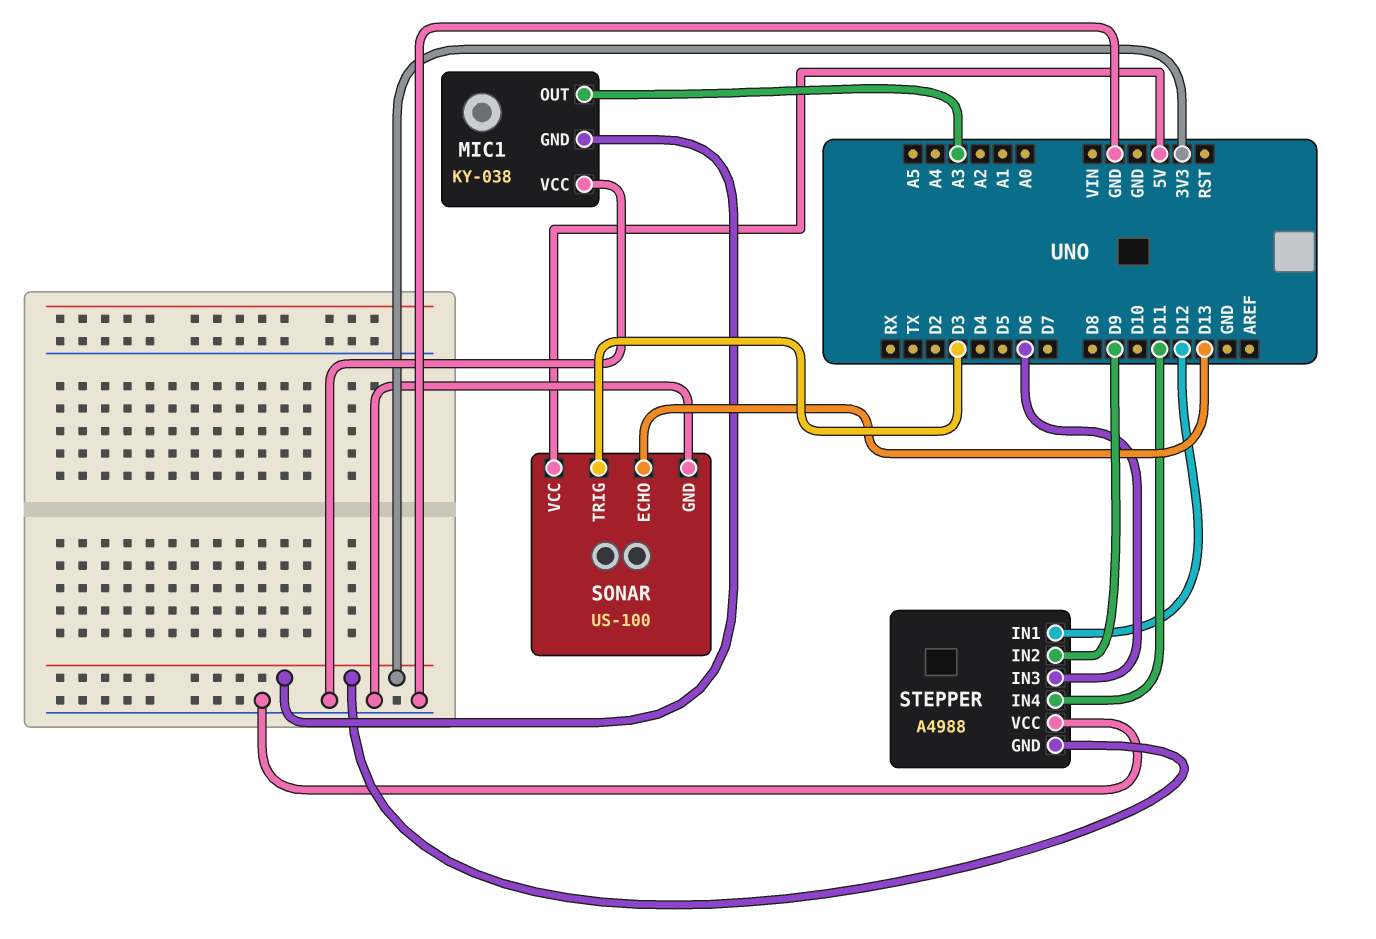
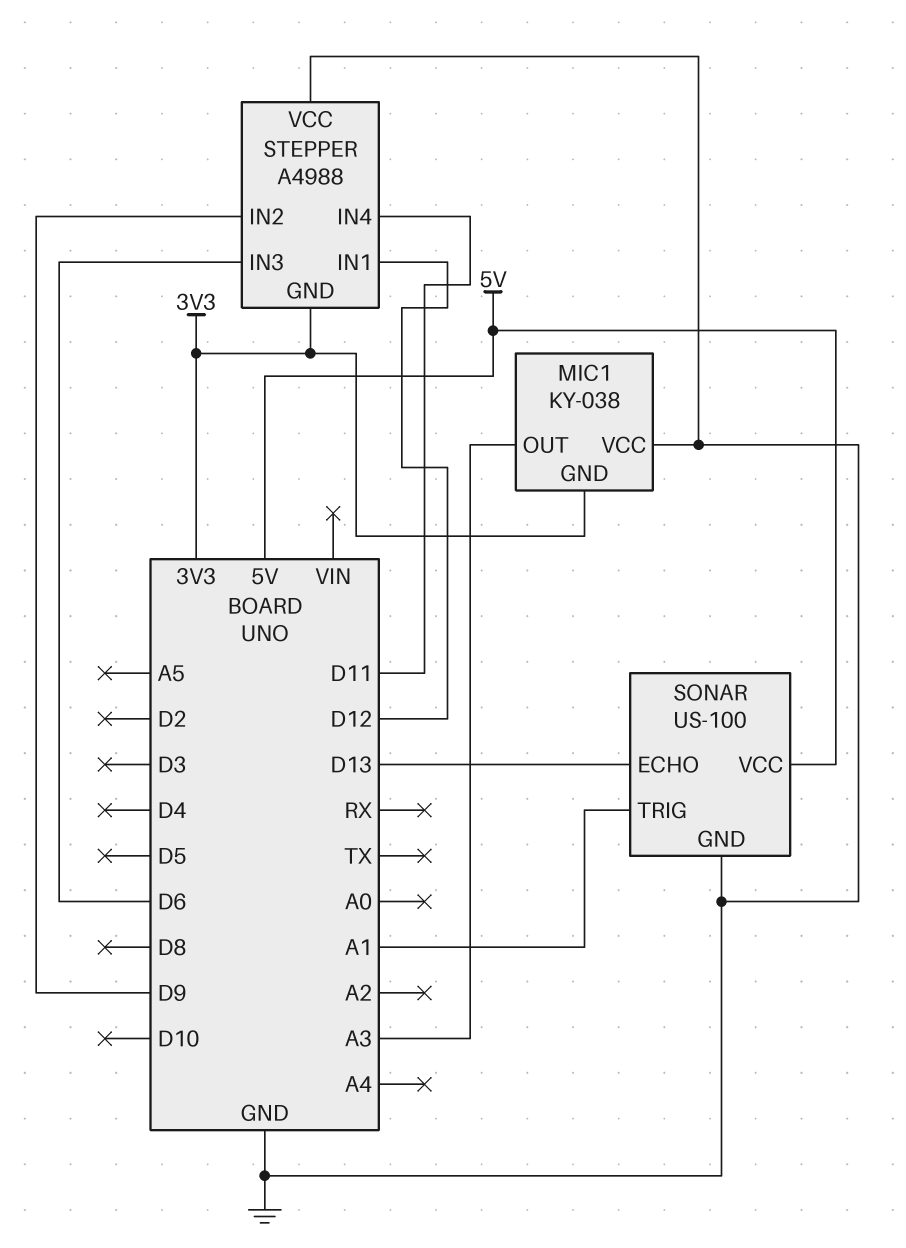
SONAR pin TRIG: D3 -> A1

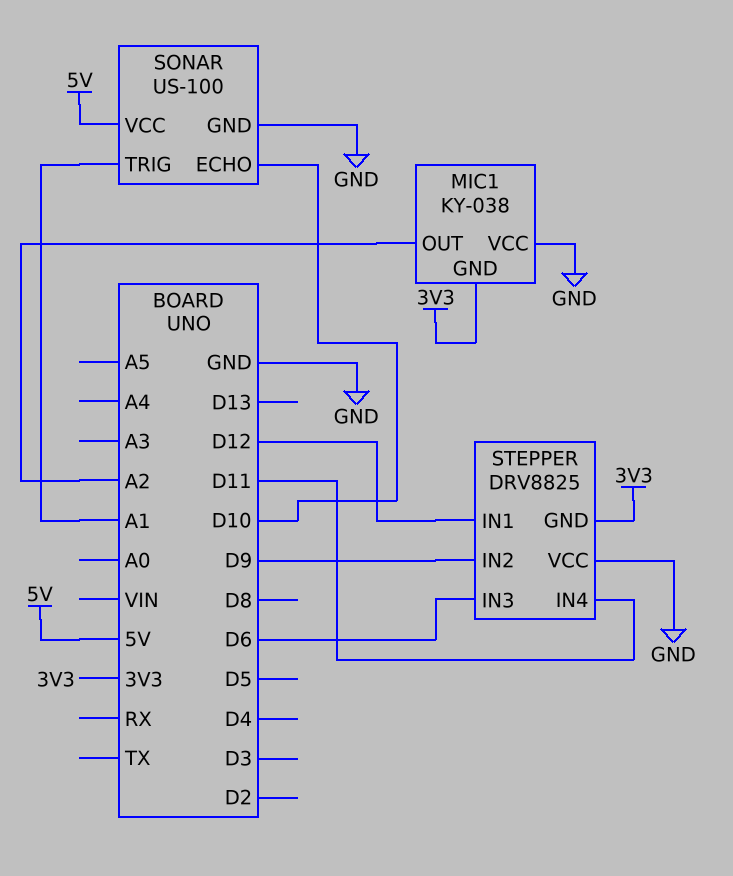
MIC1 pin OUT: A3 -> A2
SONAR pin ECHO: D13 -> D10
STEPPER: A4988 -> DRV8825

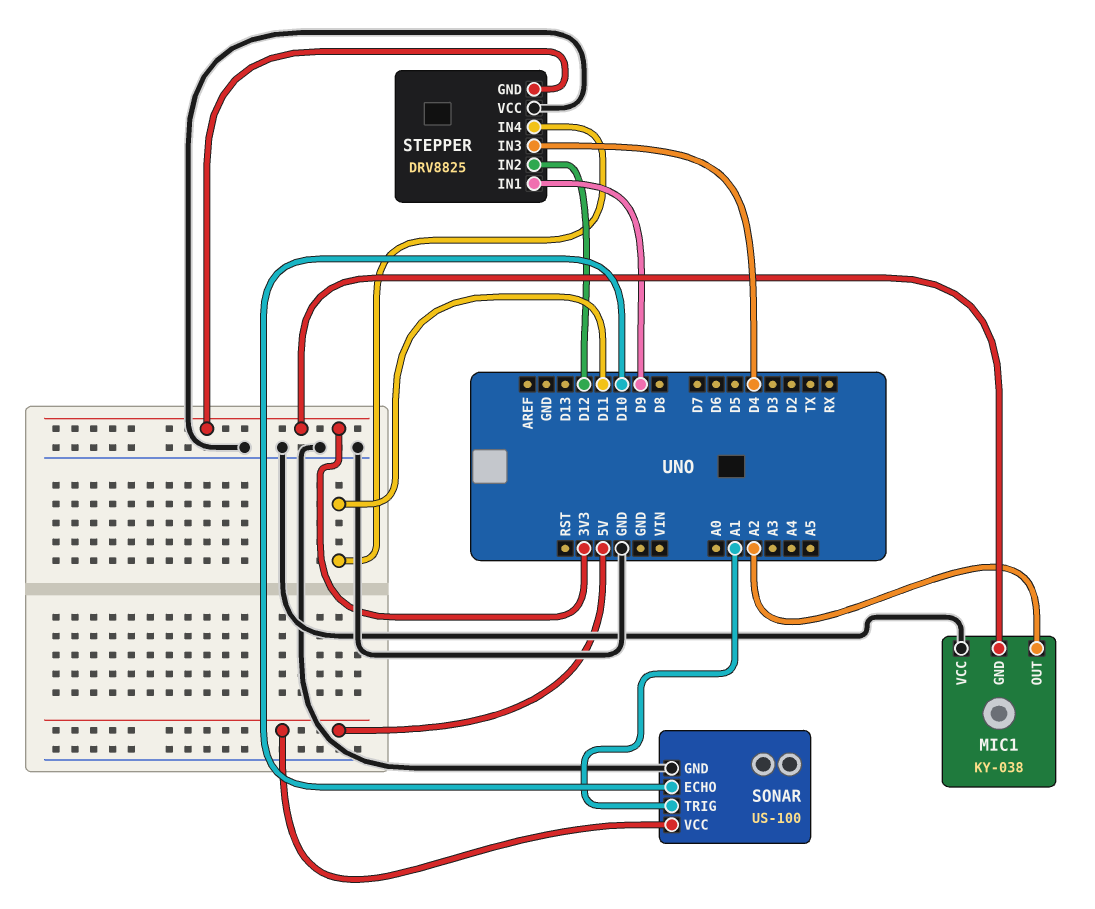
STEPPER pin IN1: D12 -> D9
STEPPER pin IN2: D9 -> D12
STEPPER pin IN3: D6 -> D4

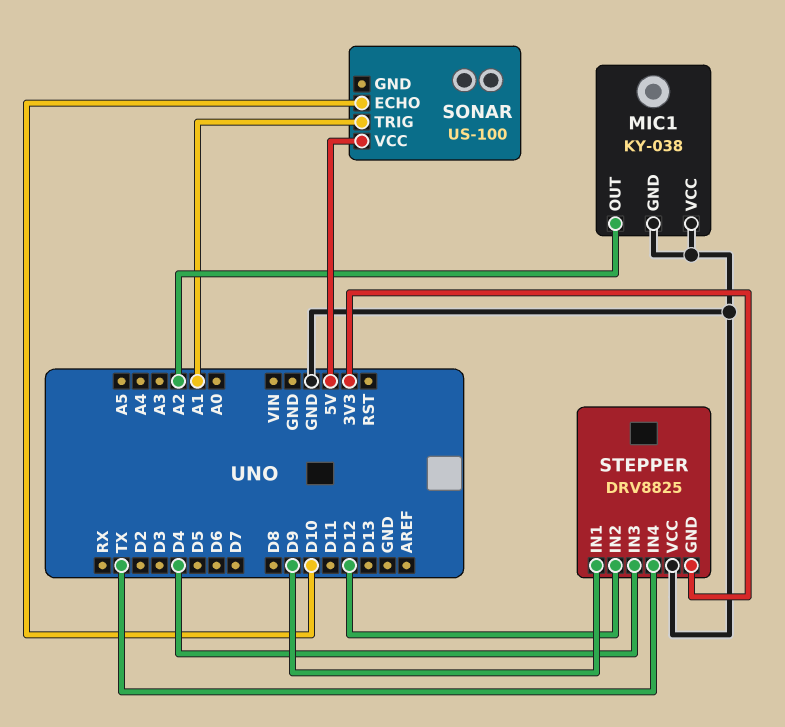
MIC1 pin GND: 3V3 -> GND
SONAR pin GND: GND -> none
STEPPER pin IN4: D11 -> TX

